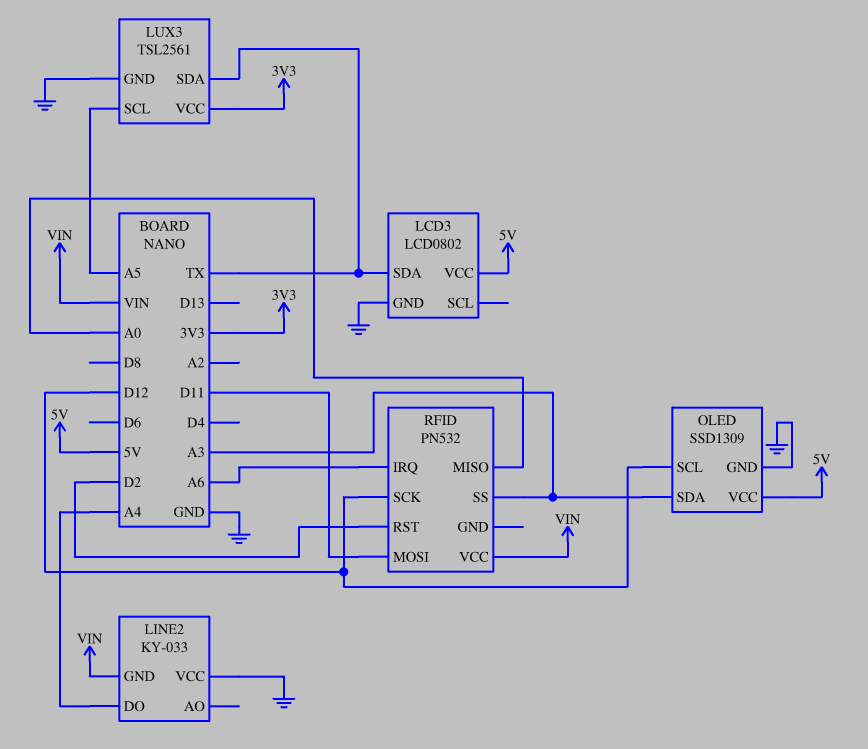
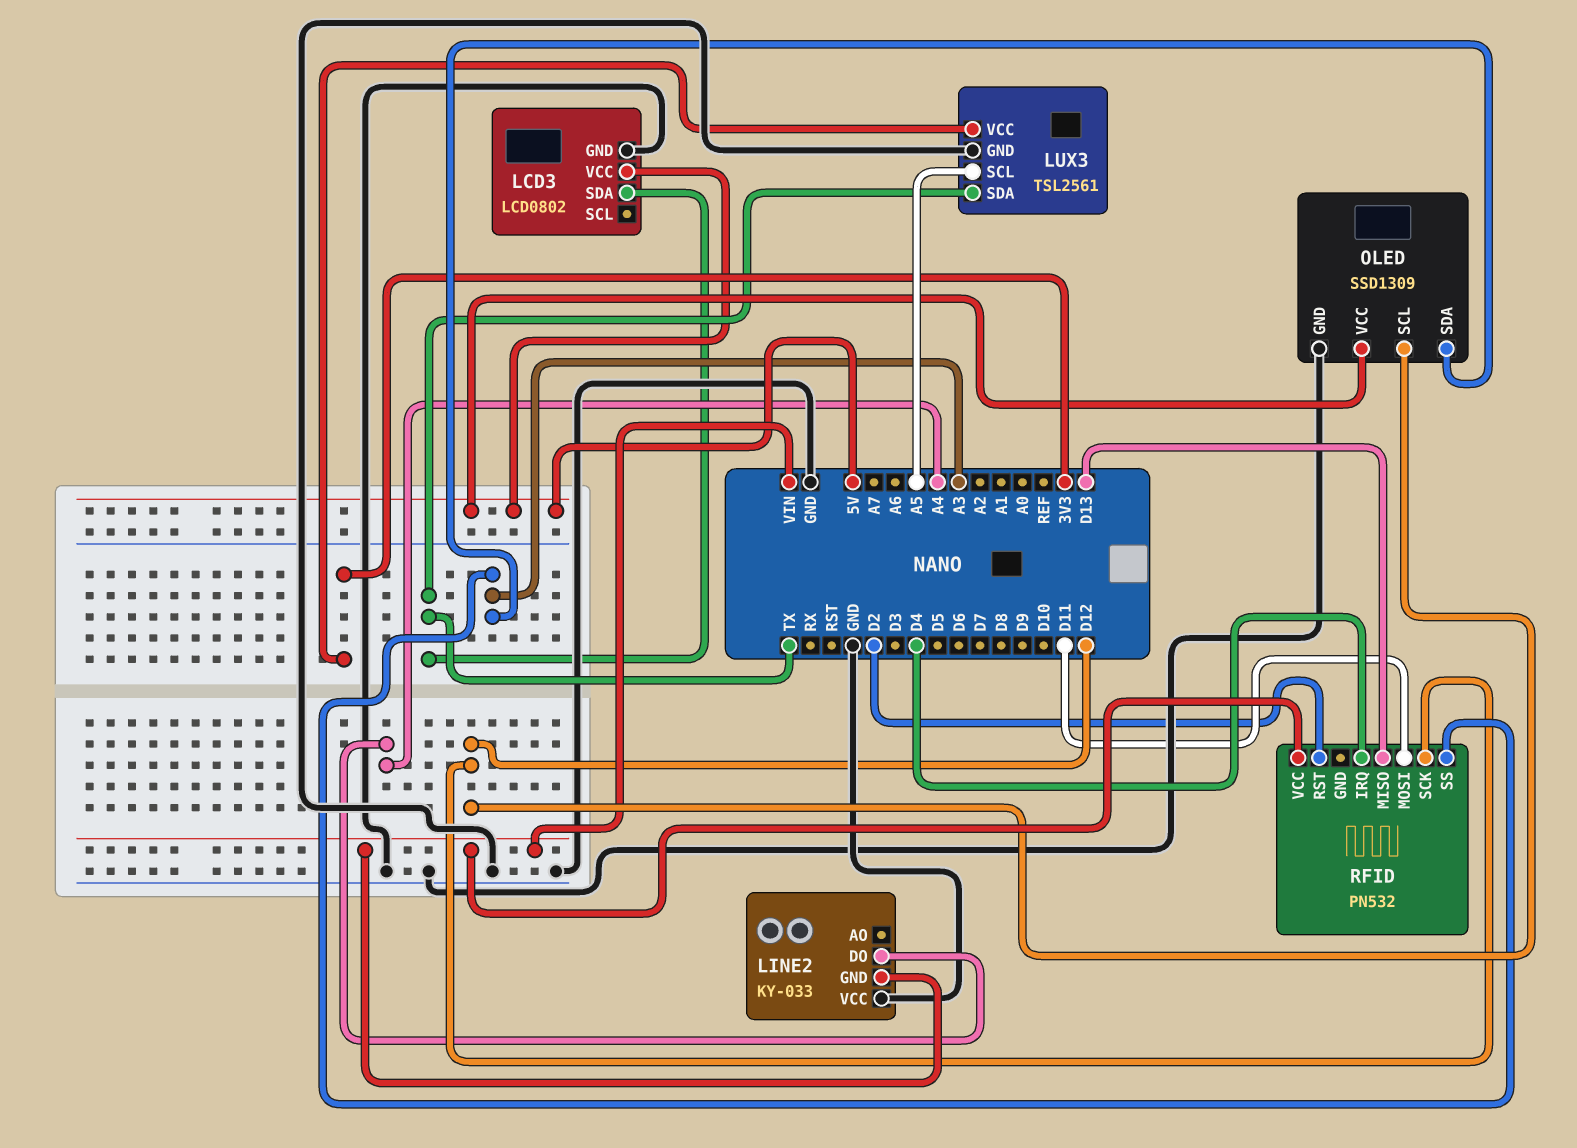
RFID pin IRQ: A6 -> D4
RFID pin MISO: A0 -> D13

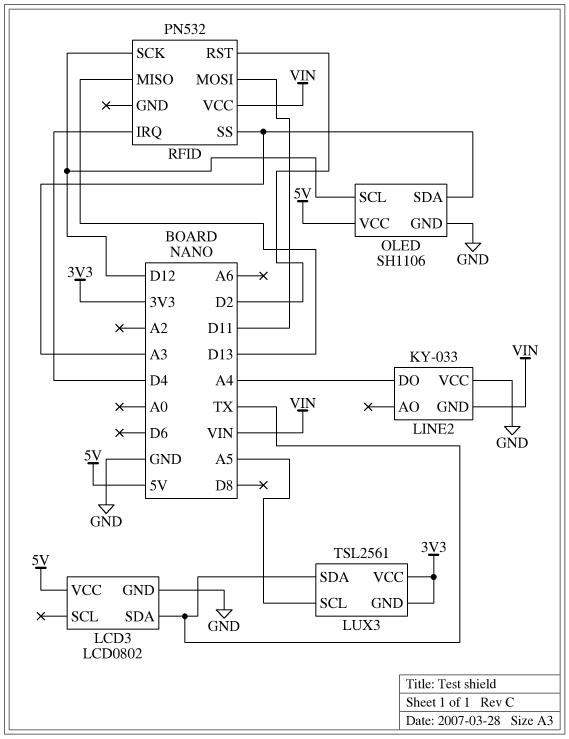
LUX3 pin GND: GND -> 3V3
OLED: SSD1309 -> SH1106

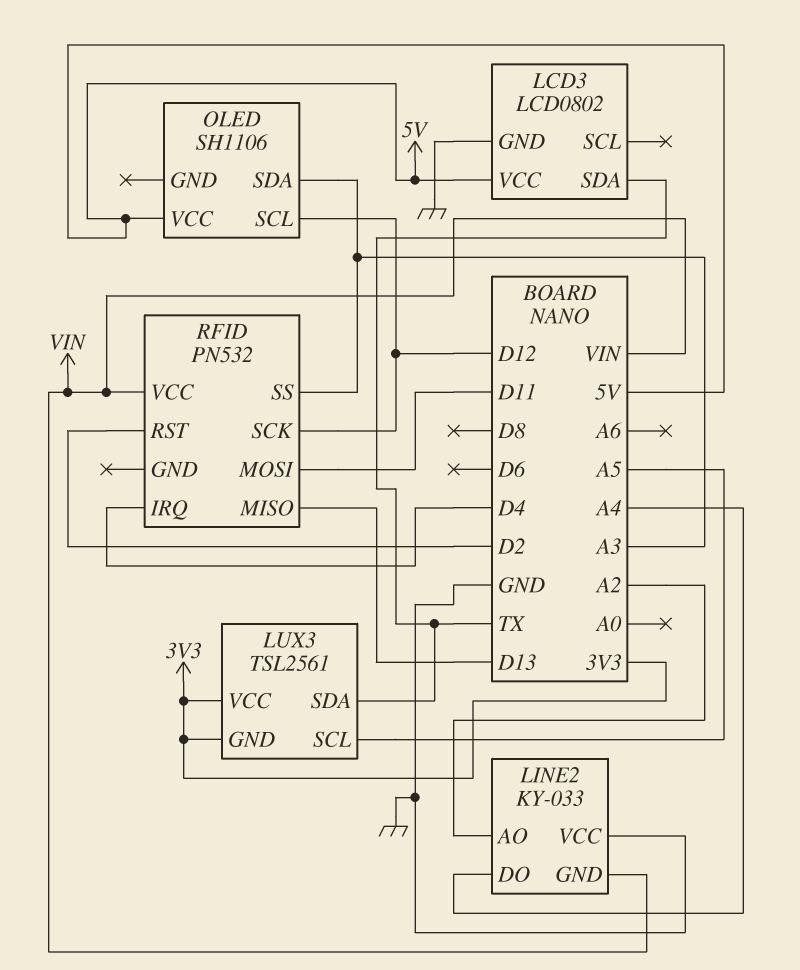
LINE2 pin AO: none -> A2
OLED pin GND: GND -> none

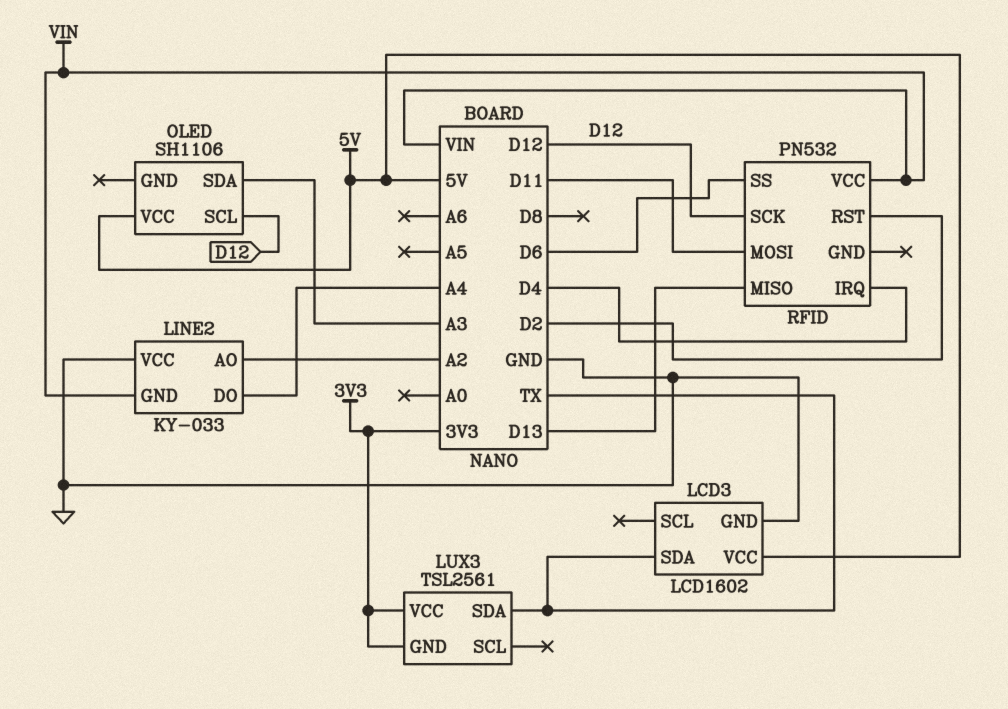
LCD3: LCD0802 -> LCD1602
LUX3 pin SCL: A5 -> none
RFID pin SS: A3 -> D6

